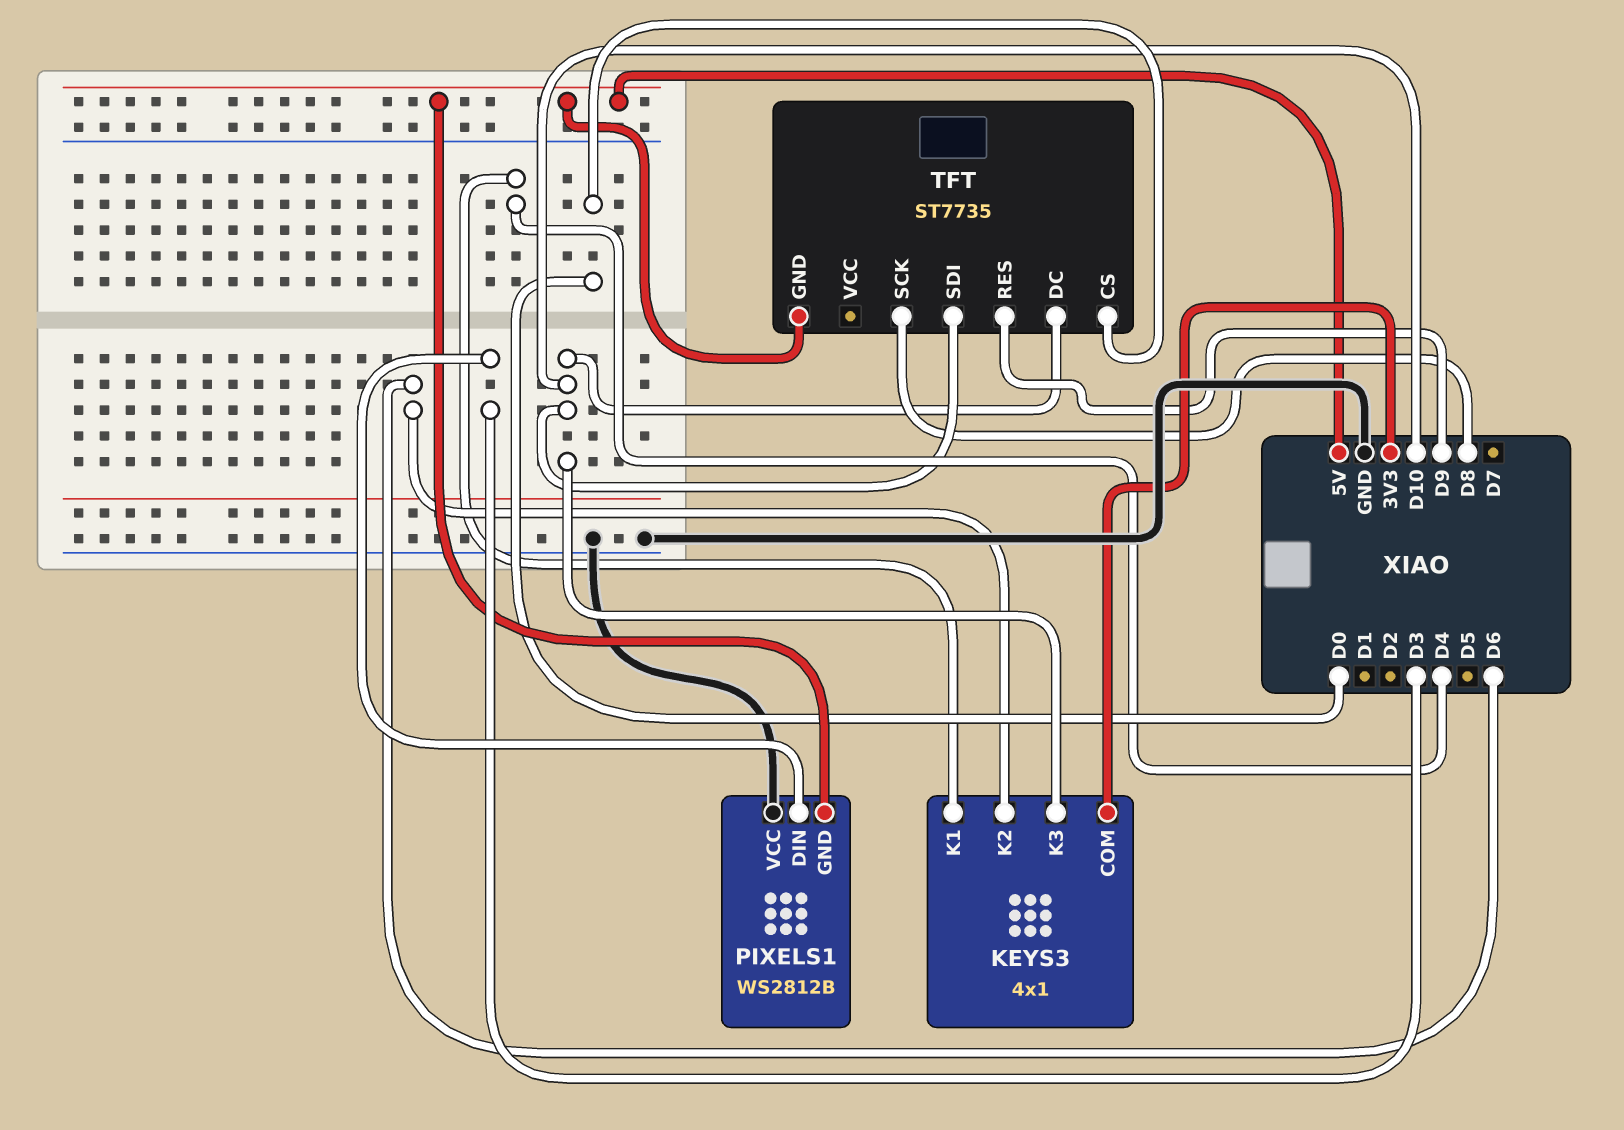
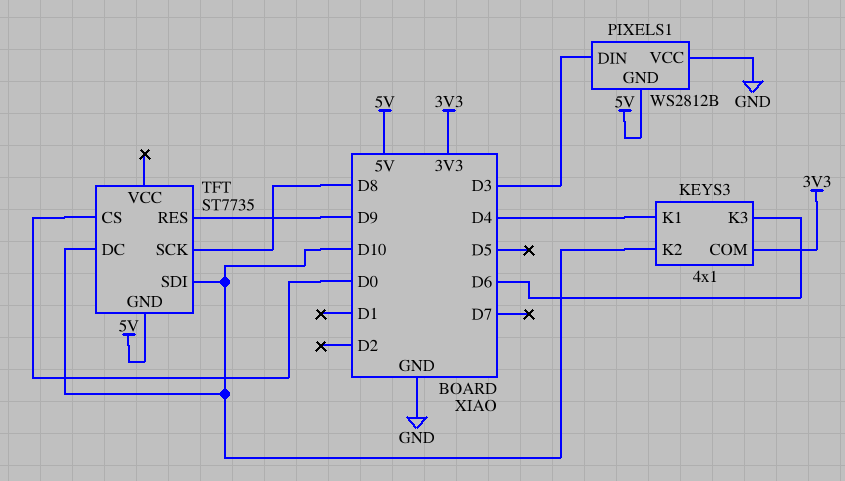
KEYS3 pin K2: D6 -> D10
KEYS3 pin K3: D10 -> D6

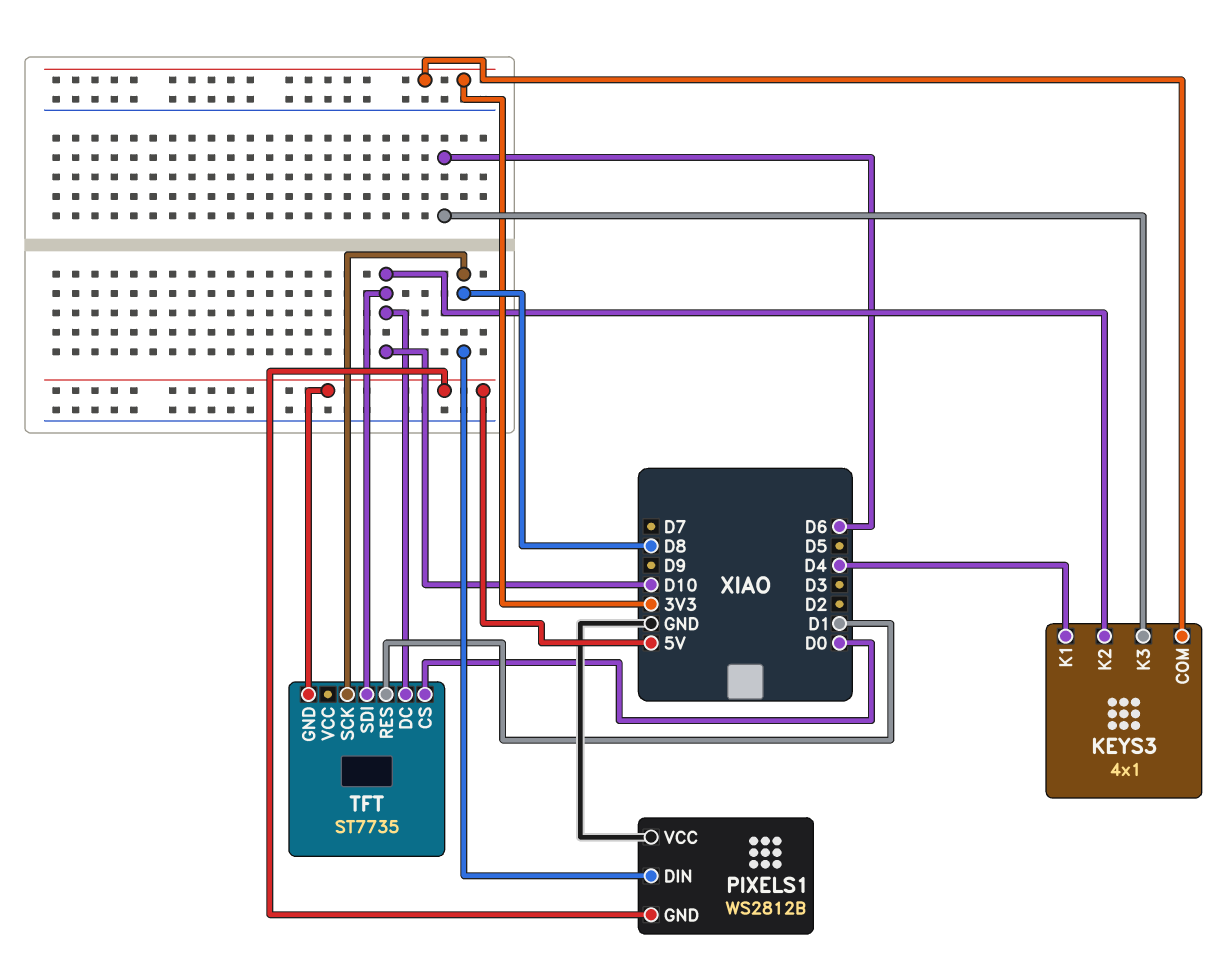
PIXELS1 pin DIN: D3 -> D8
TFT pin RES: D9 -> D1

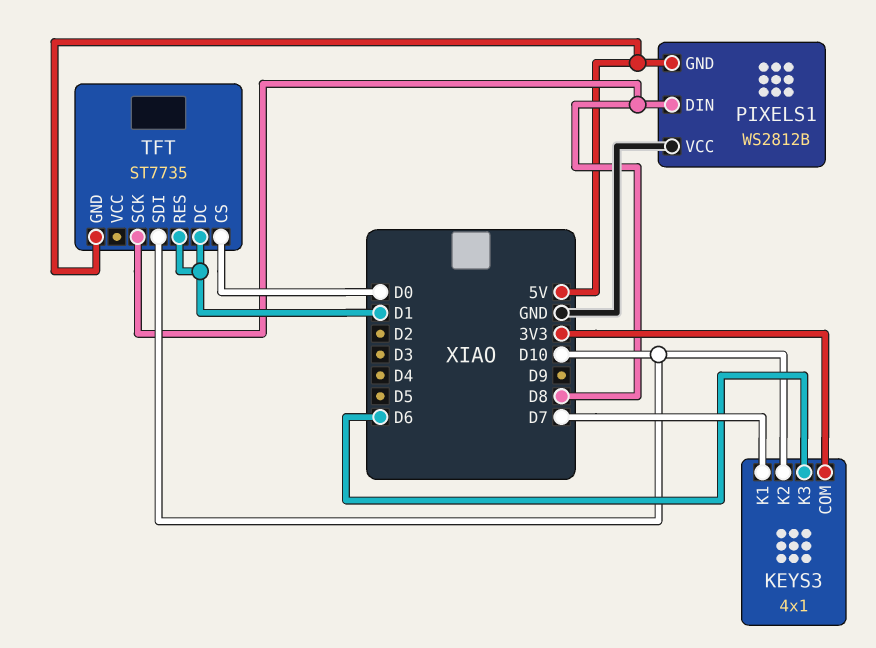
KEYS3 pin K1: D4 -> D7
TFT pin DC: D10 -> D1

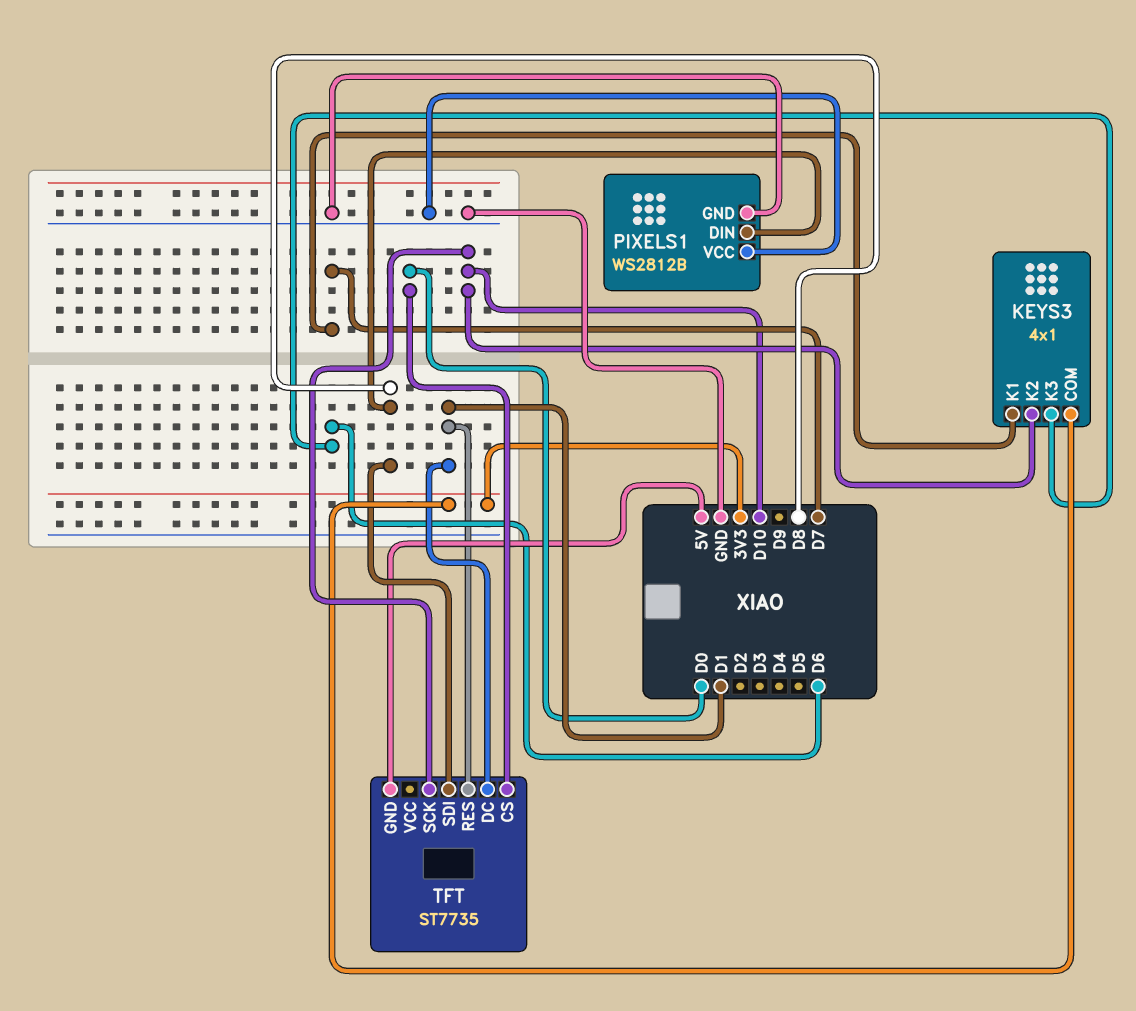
PIXELS1 pin GND: 5V -> GND
TFT pin SCK: D8 -> D10
TFT pin SDI: D10 -> D8

